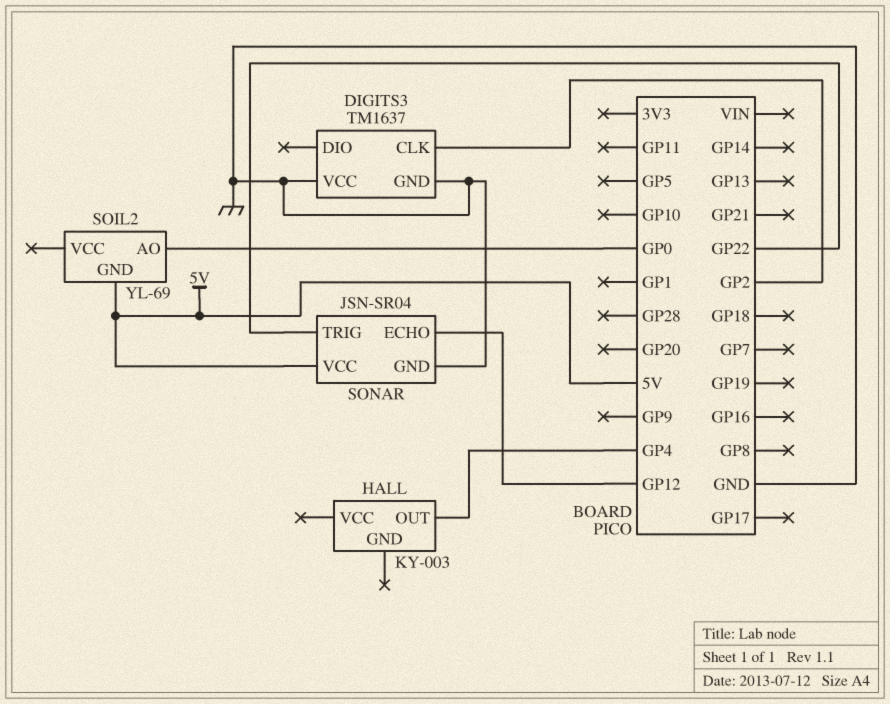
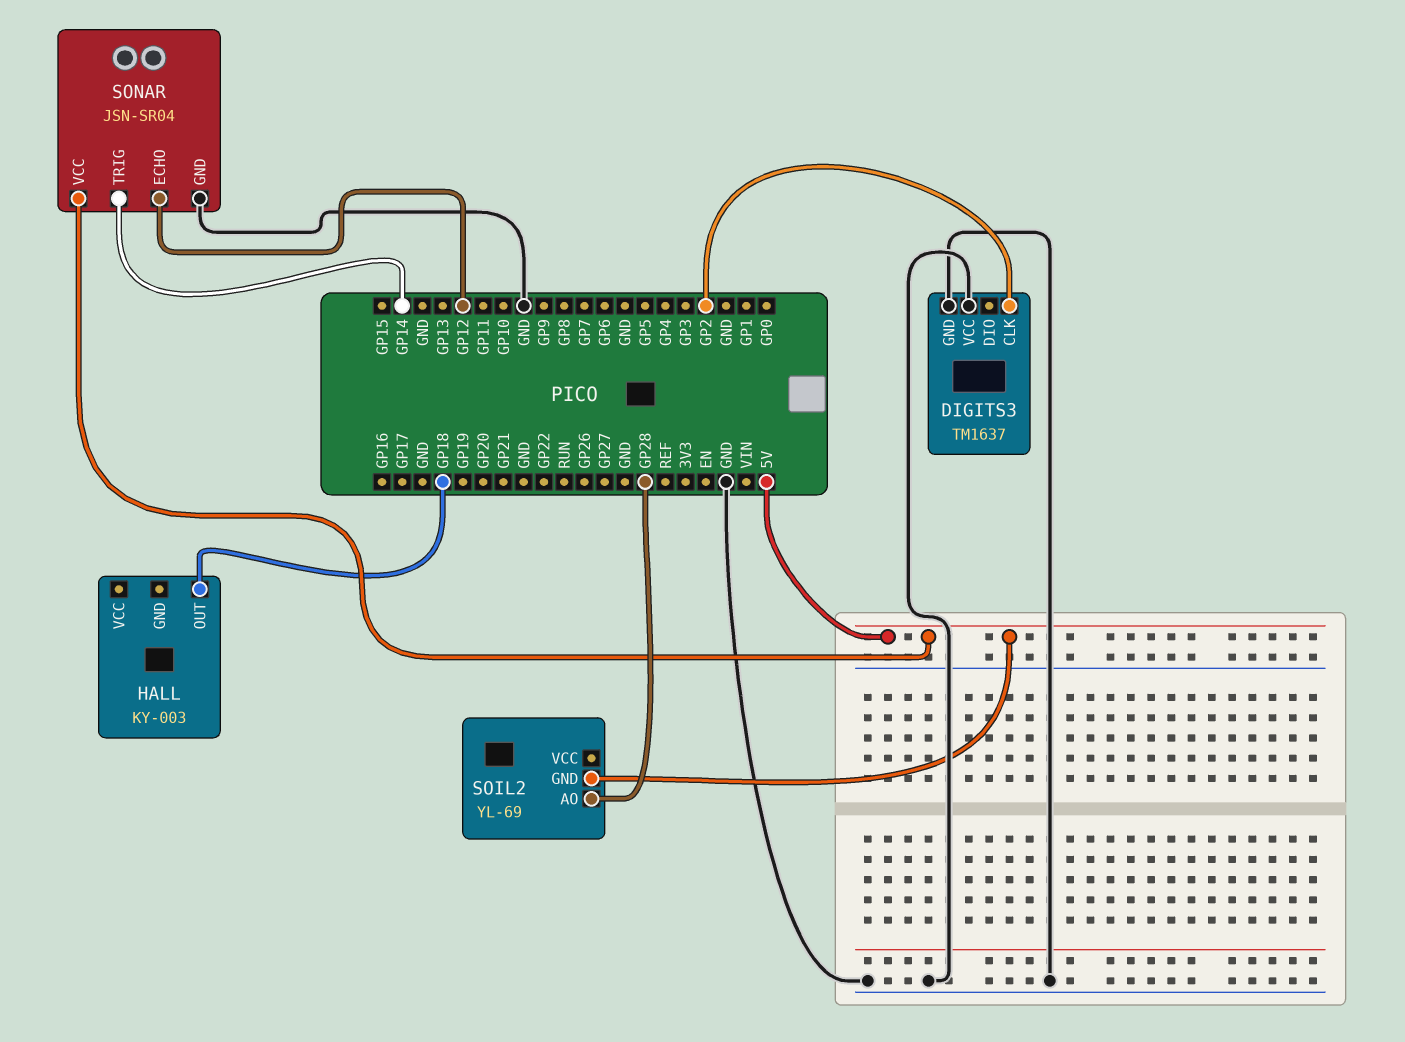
HALL pin OUT: GP4 -> GP18
SOIL2 pin AO: GP0 -> GP28
SONAR pin TRIG: GP22 -> GP14

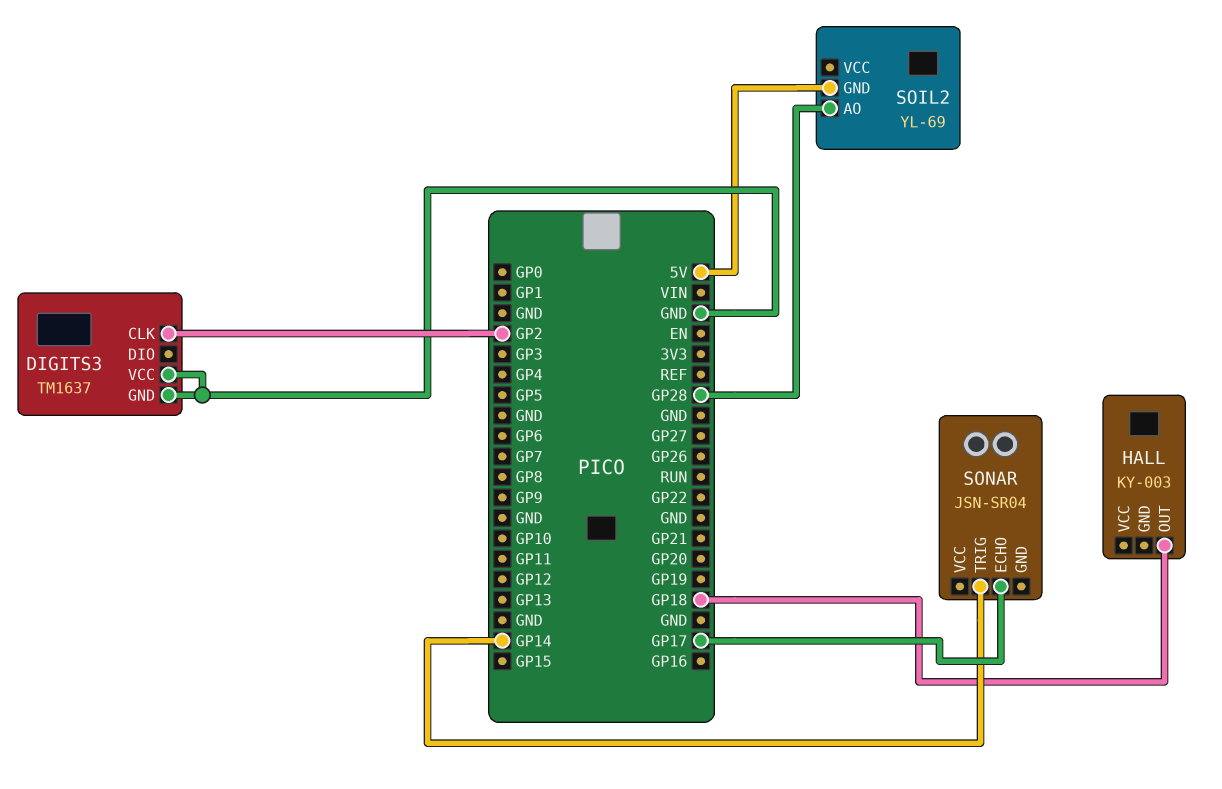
SONAR pin ECHO: GP12 -> GP17
SONAR pin GND: GND -> none
SONAR pin VCC: 5V -> none

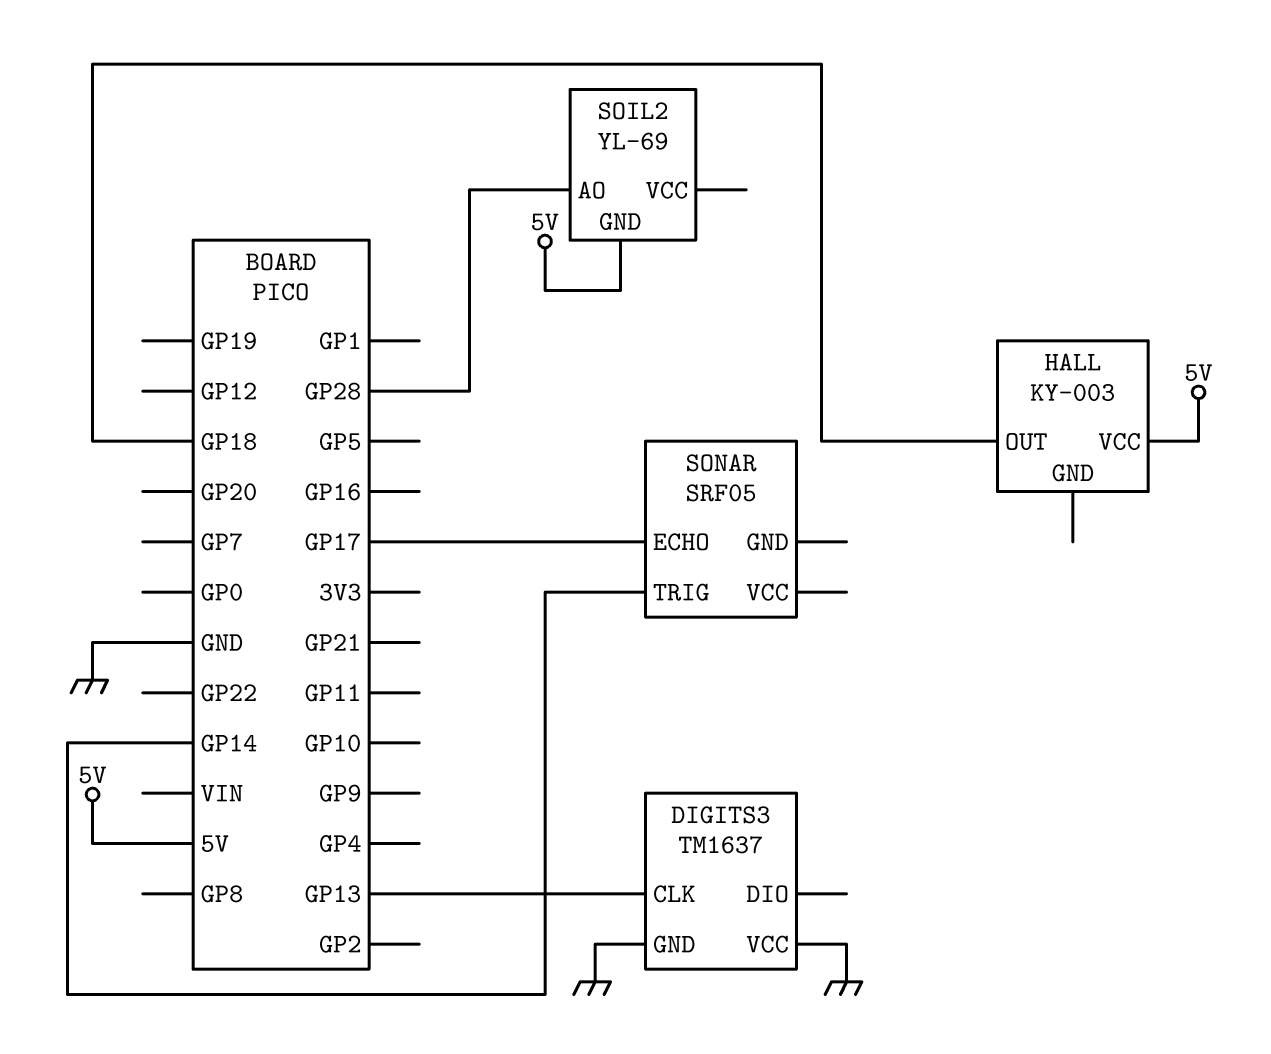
DIGITS3 pin CLK: GP2 -> GP13
HALL pin VCC: none -> 5V
SONAR: JSN-SR04 -> SRF05

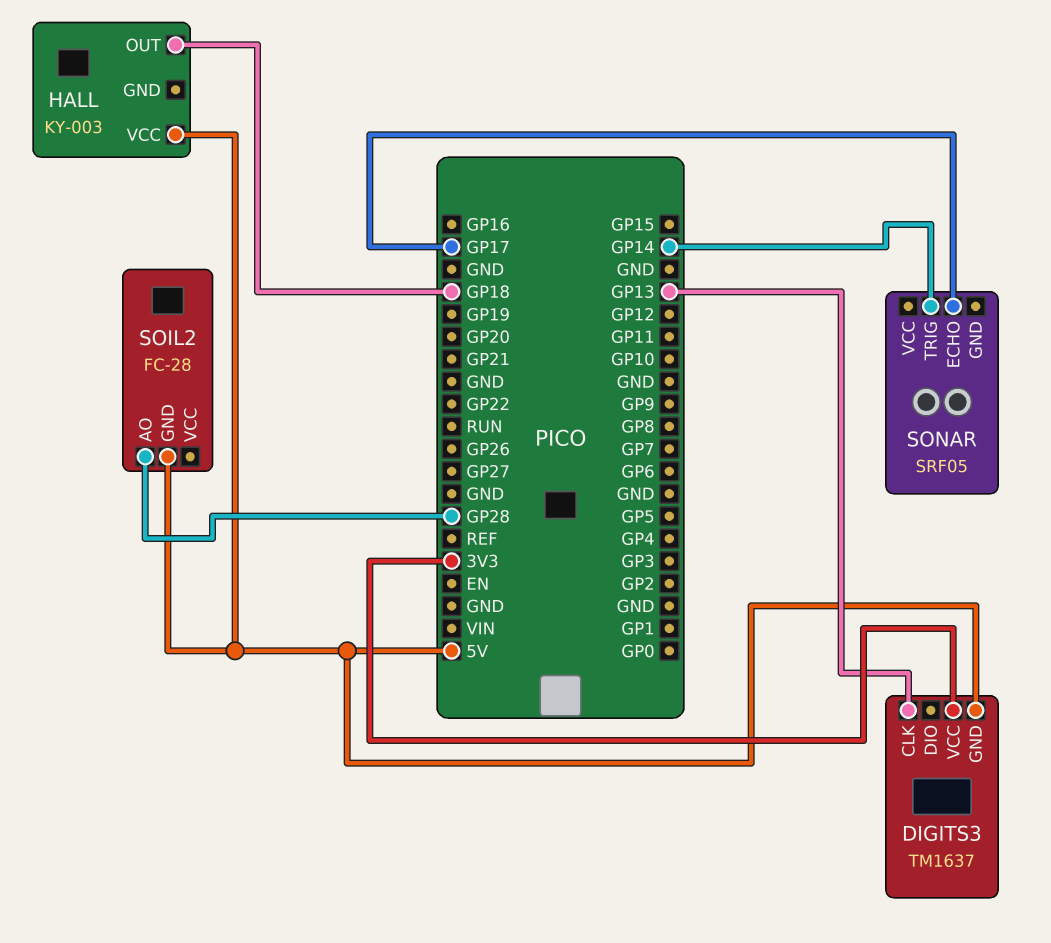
DIGITS3 pin GND: GND -> 5V
DIGITS3 pin VCC: GND -> 3V3
SOIL2: YL-69 -> FC-28

